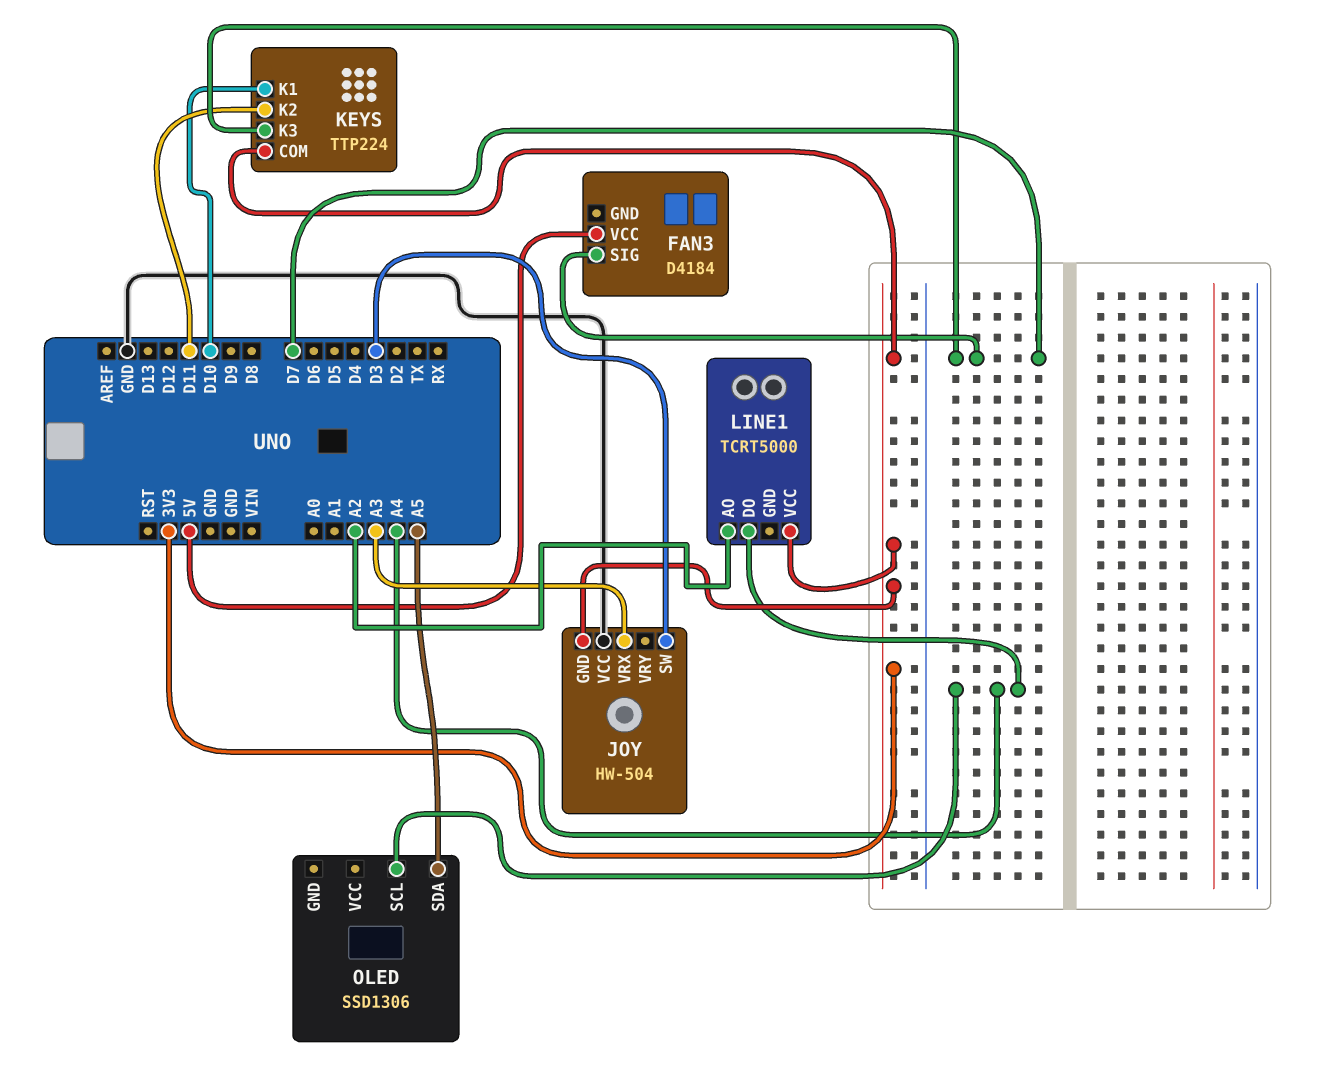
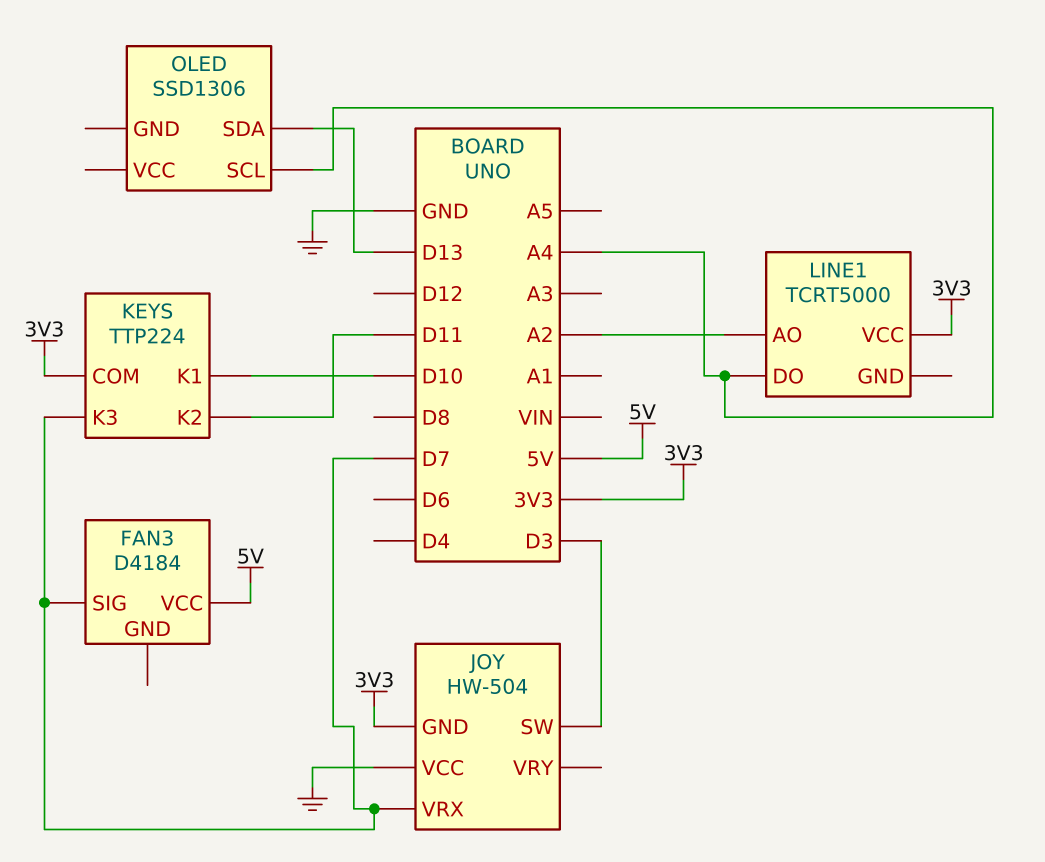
JOY pin VRX: A3 -> D7
OLED pin SDA: A5 -> D13

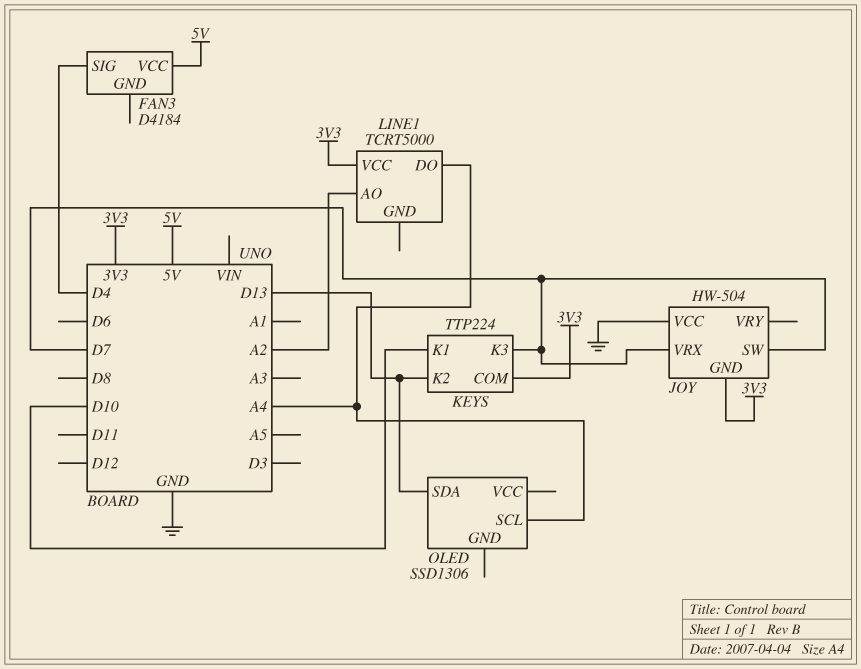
FAN3 pin SIG: D7 -> D4
JOY pin SW: D3 -> D7
KEYS pin K2: D11 -> D13

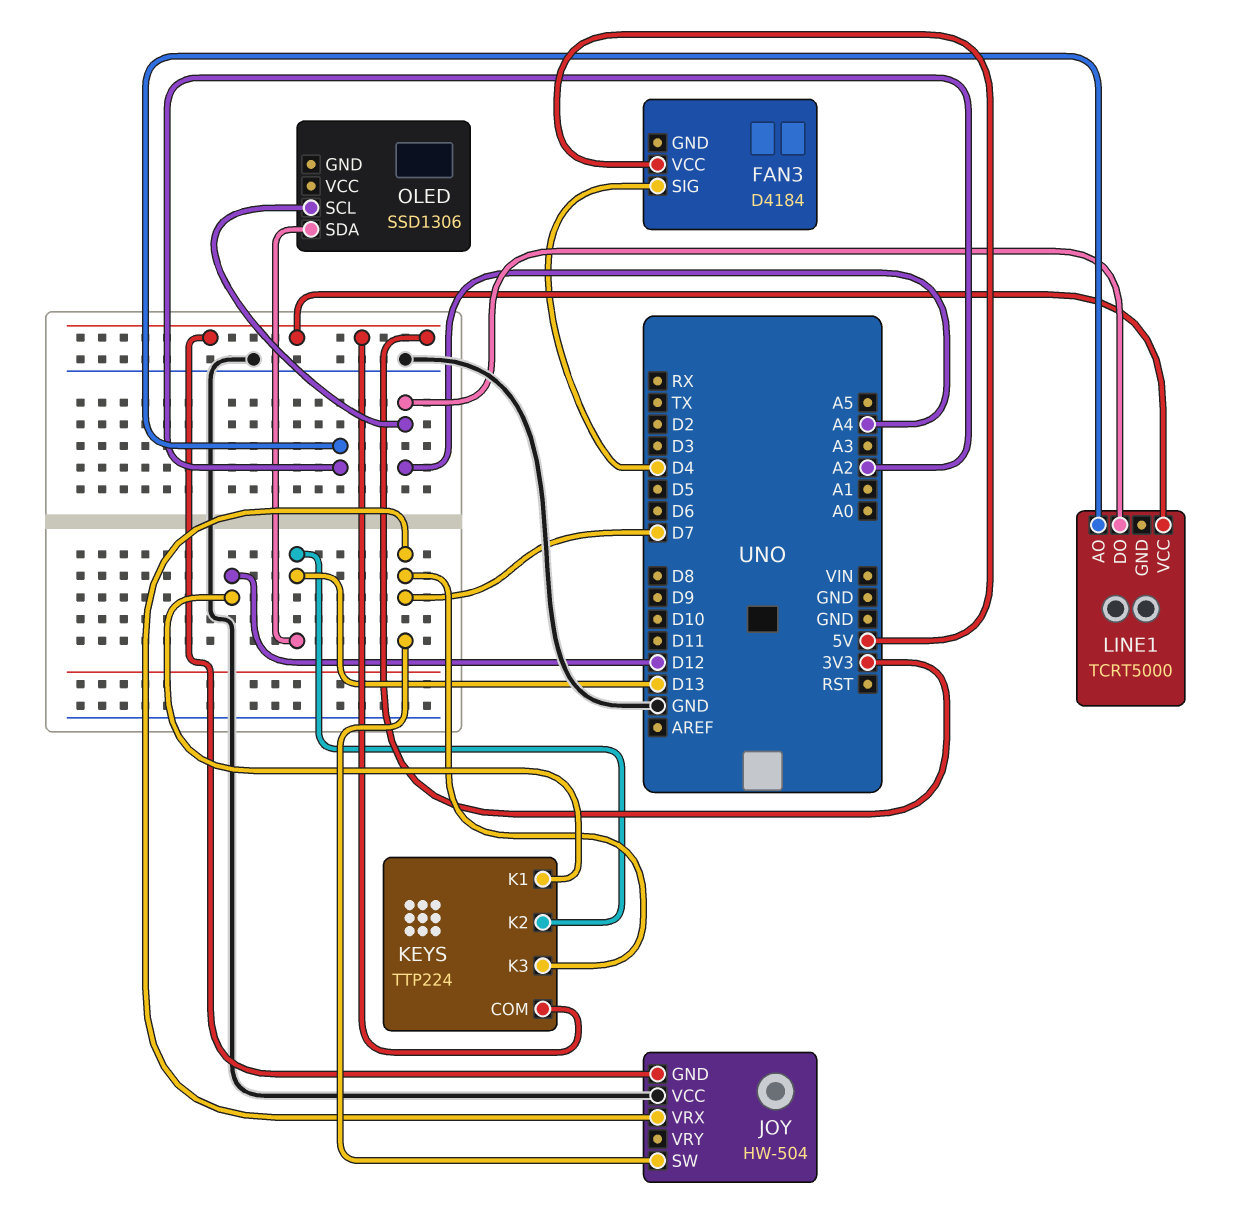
KEYS pin K1: D10 -> D12

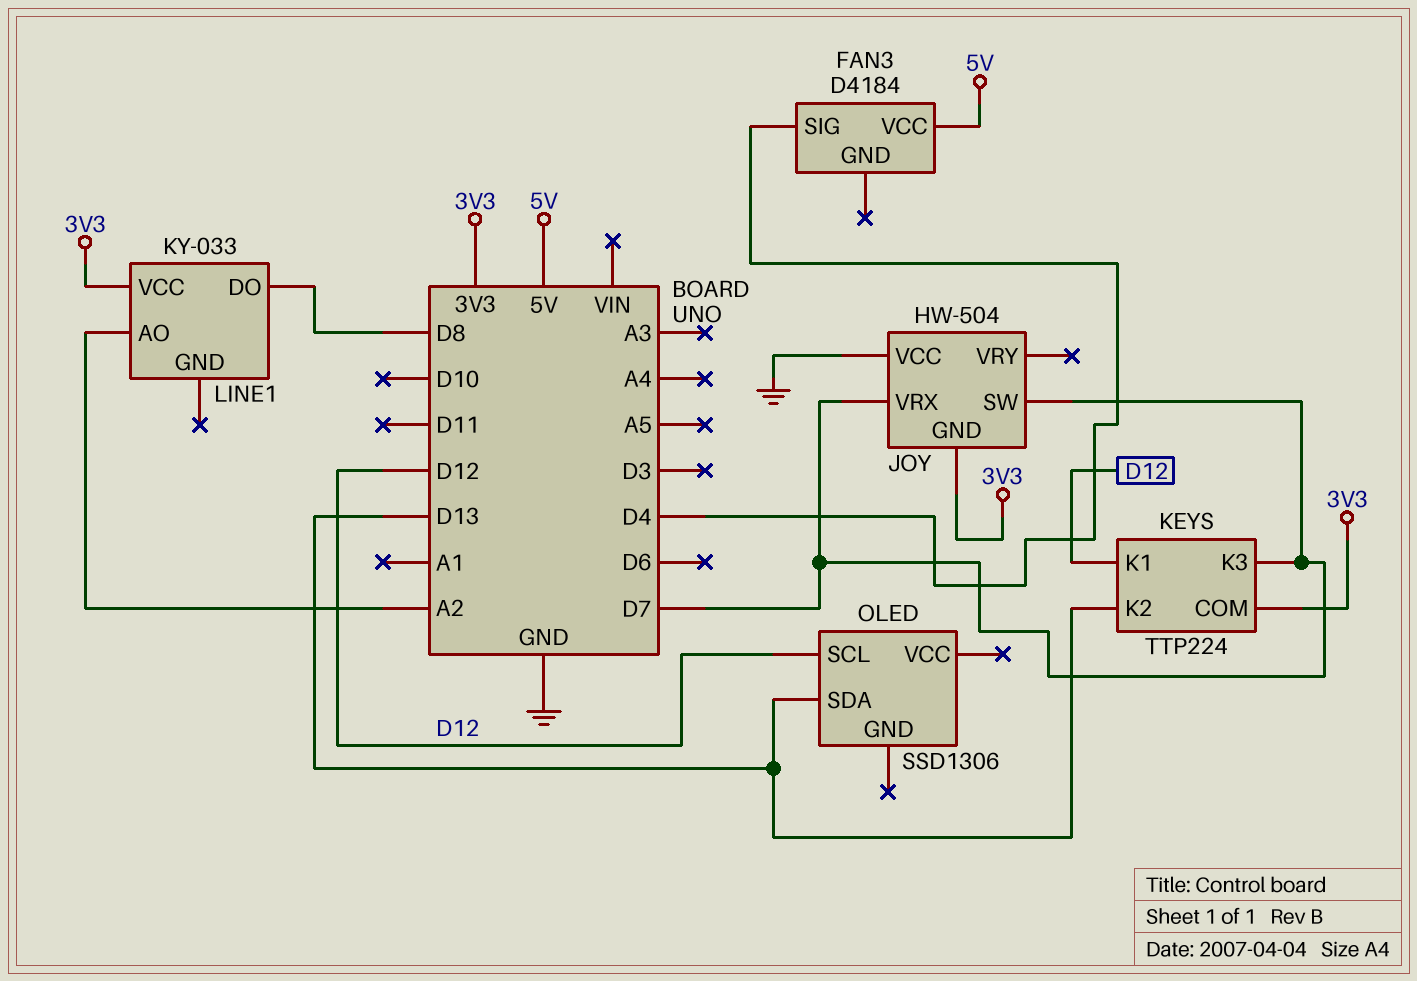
LINE1: TCRT5000 -> KY-033
LINE1 pin DO: A4 -> D8
OLED pin SCL: A4 -> D12

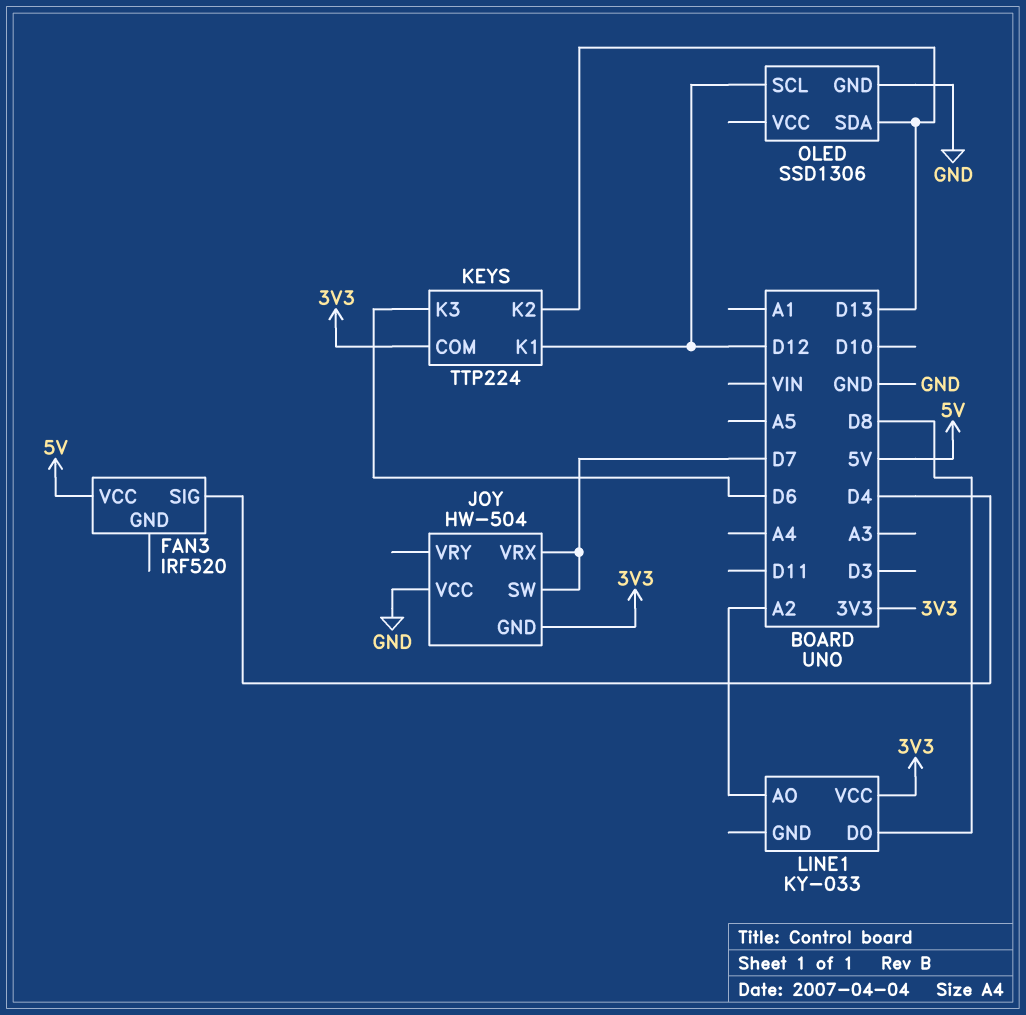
FAN3: D4184 -> IRF520
KEYS pin K3: D7 -> D6
OLED pin GND: none -> GND

